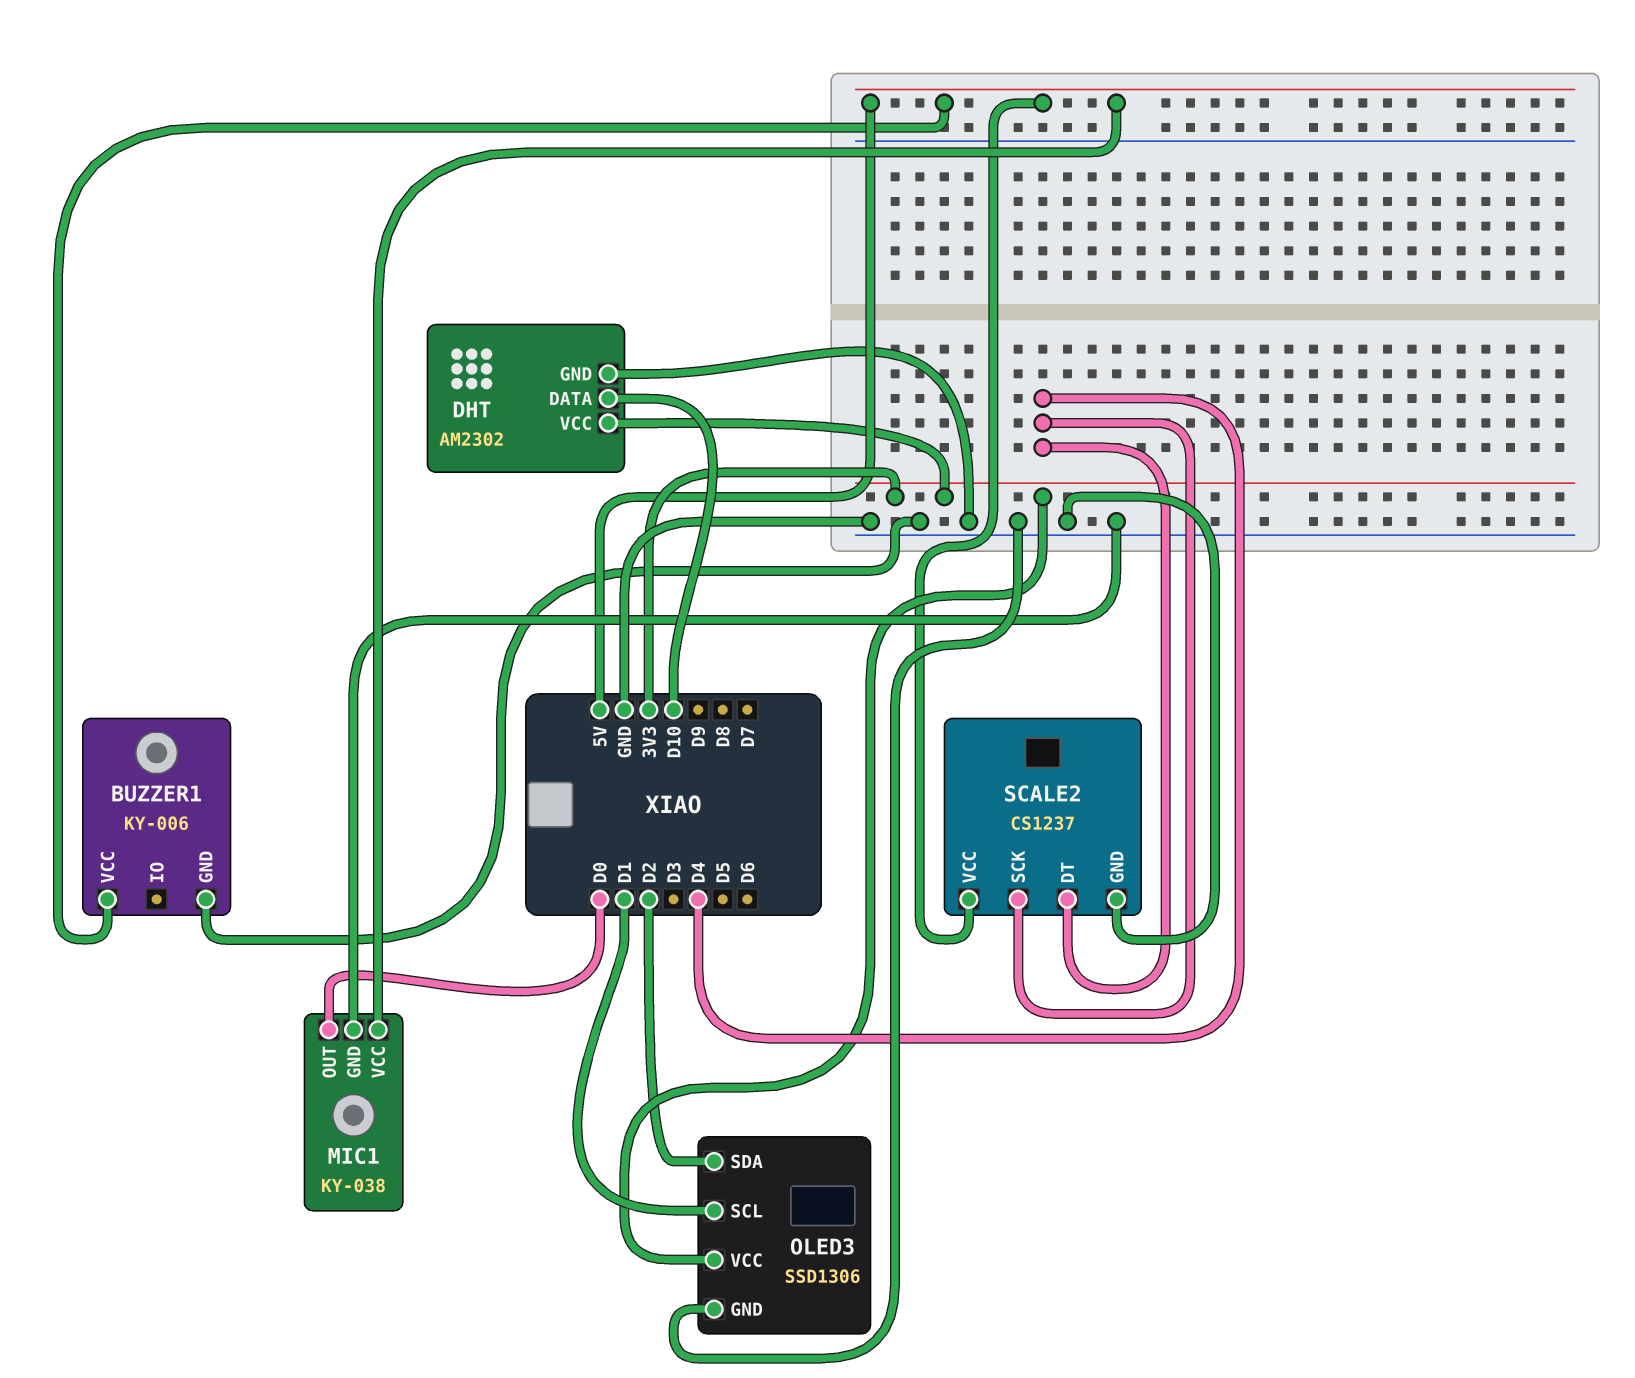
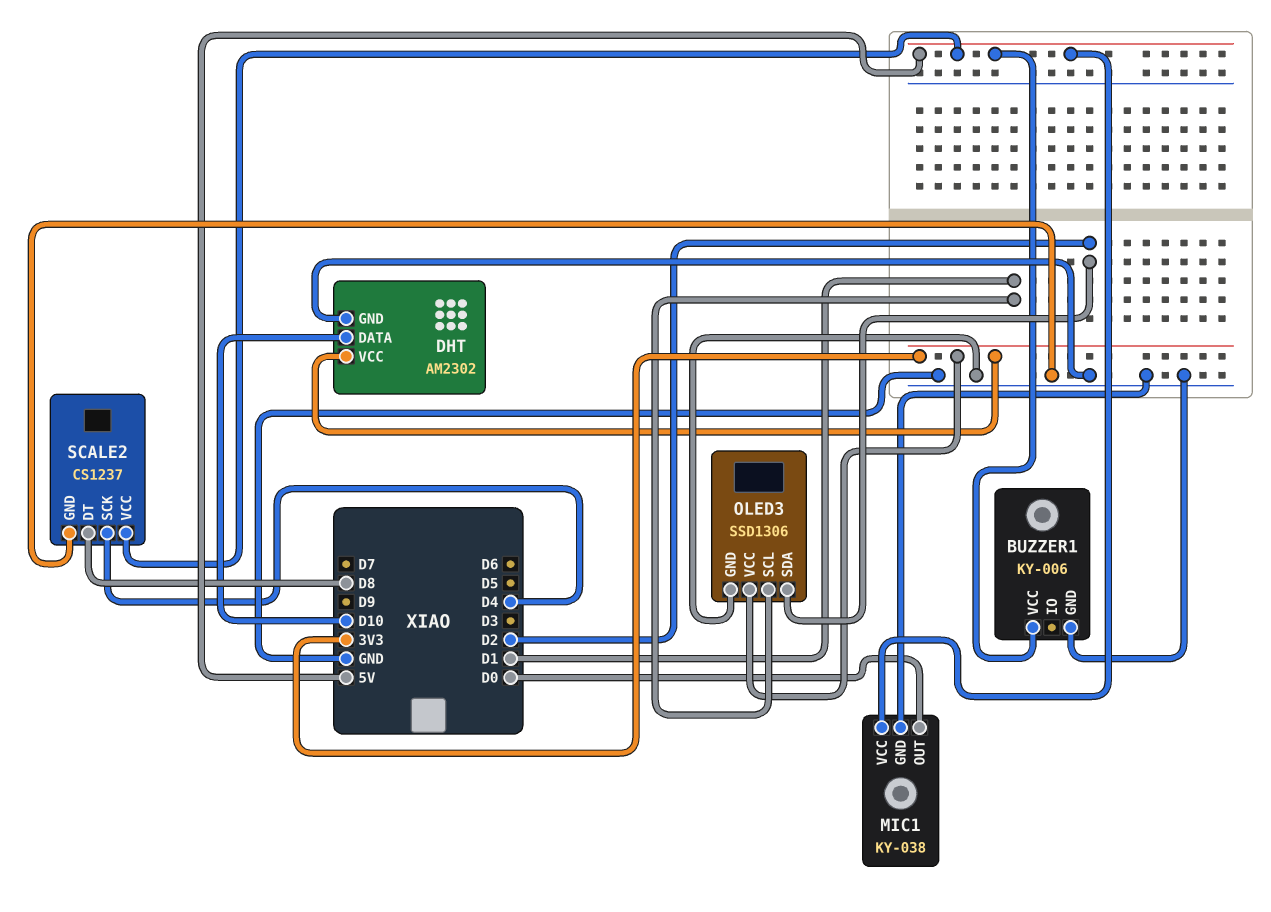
SCALE2 pin DT: D4 -> D8

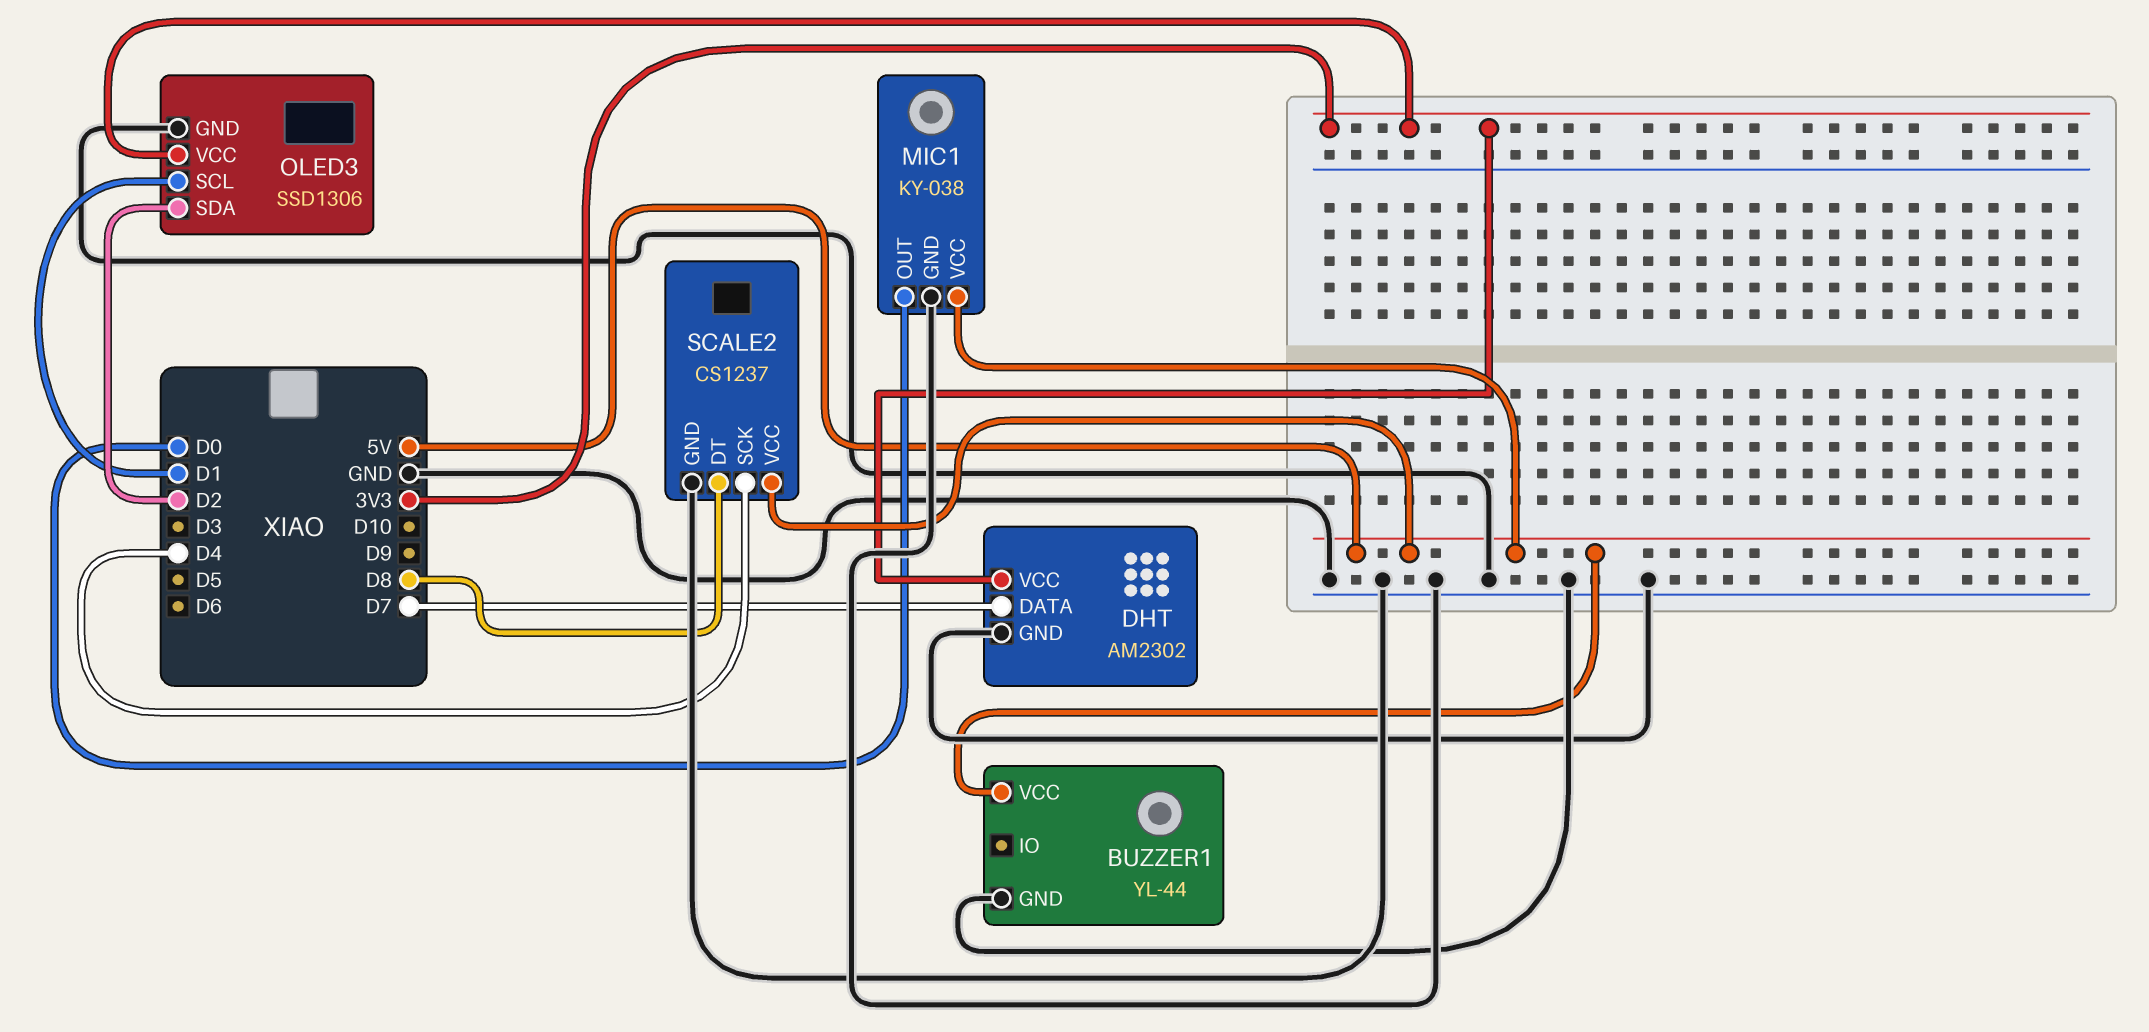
BUZZER1: KY-006 -> YL-44
DHT pin DATA: D10 -> D7

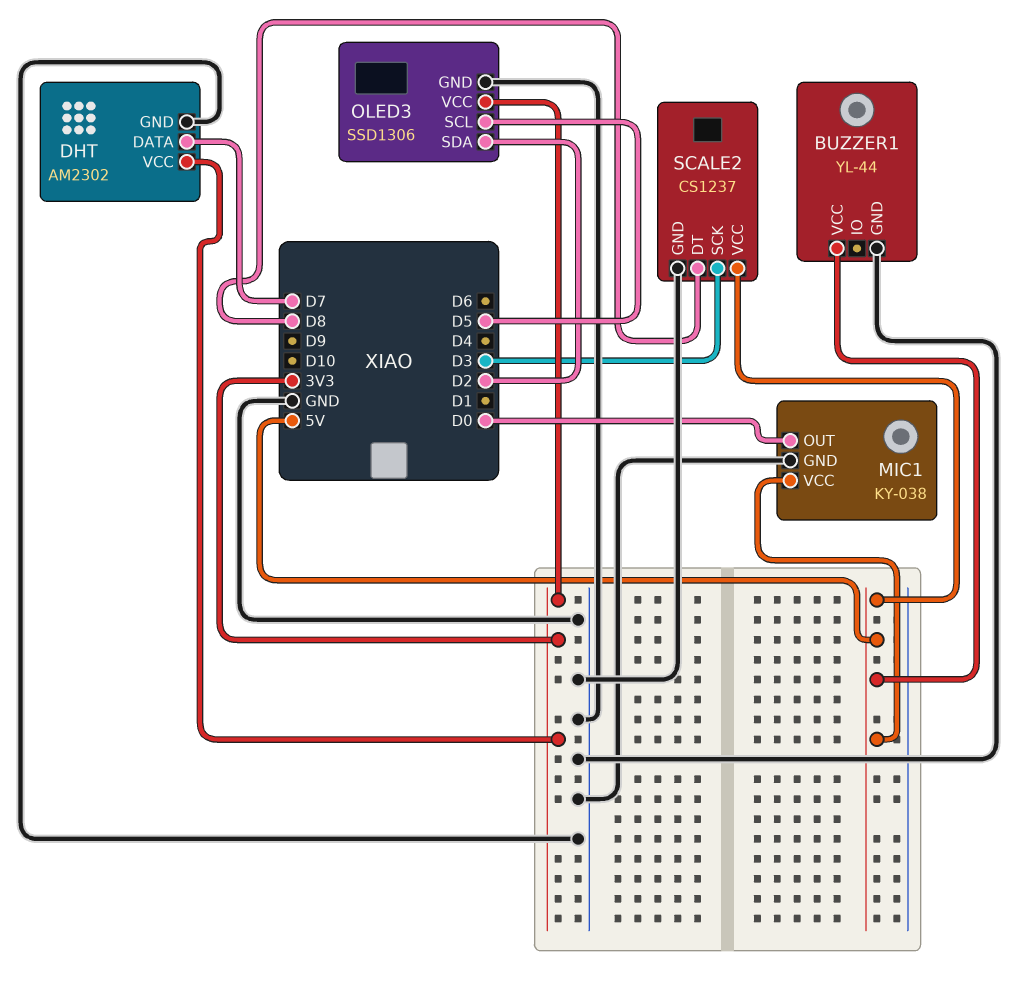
OLED3 pin SCL: D1 -> D5
SCALE2 pin SCK: D4 -> D3

